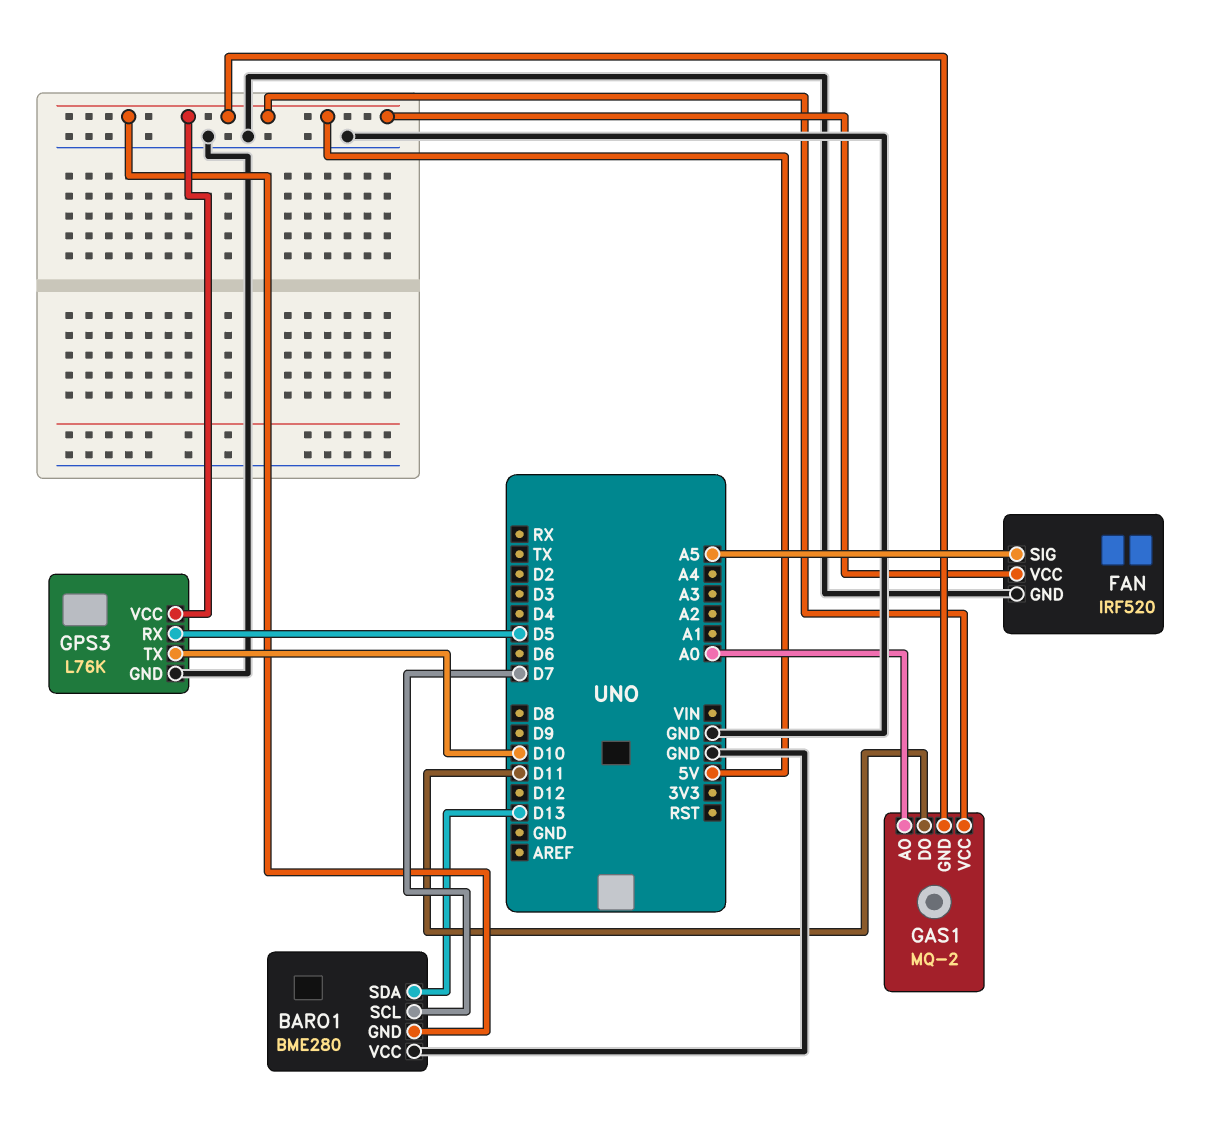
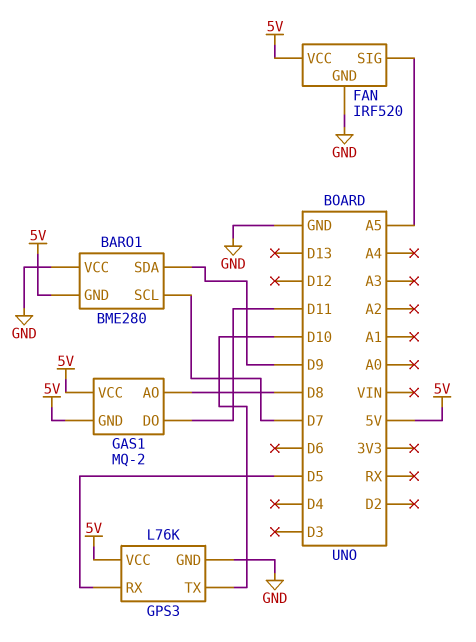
BARO1 pin SDA: D13 -> D9
GAS1 pin AO: A0 -> D8

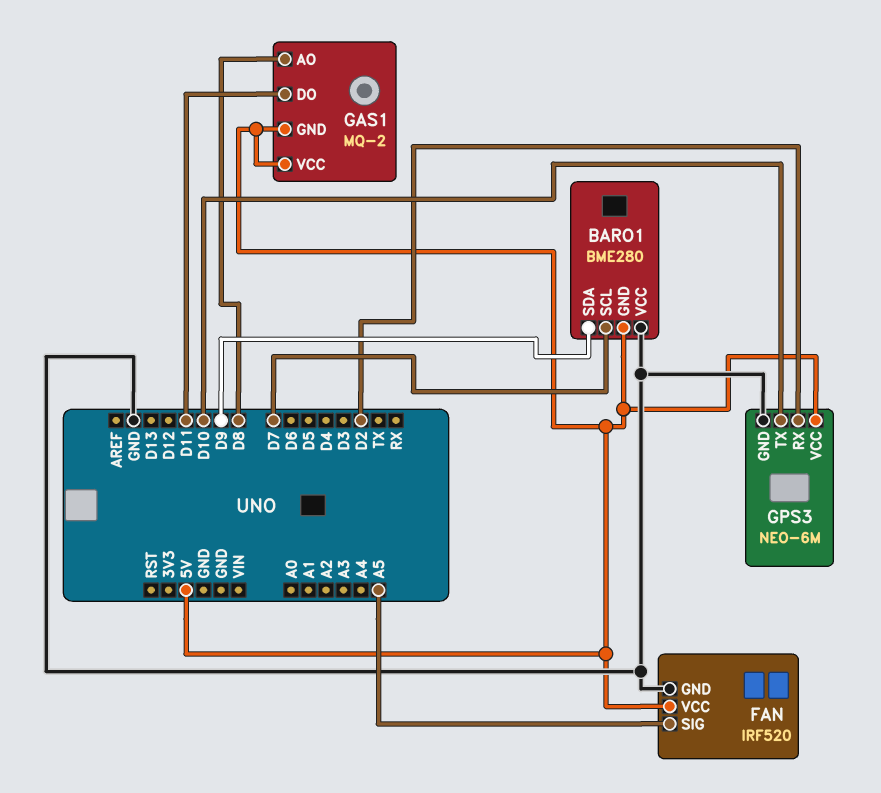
GPS3: L76K -> NEO-6M
GPS3 pin RX: D5 -> D2

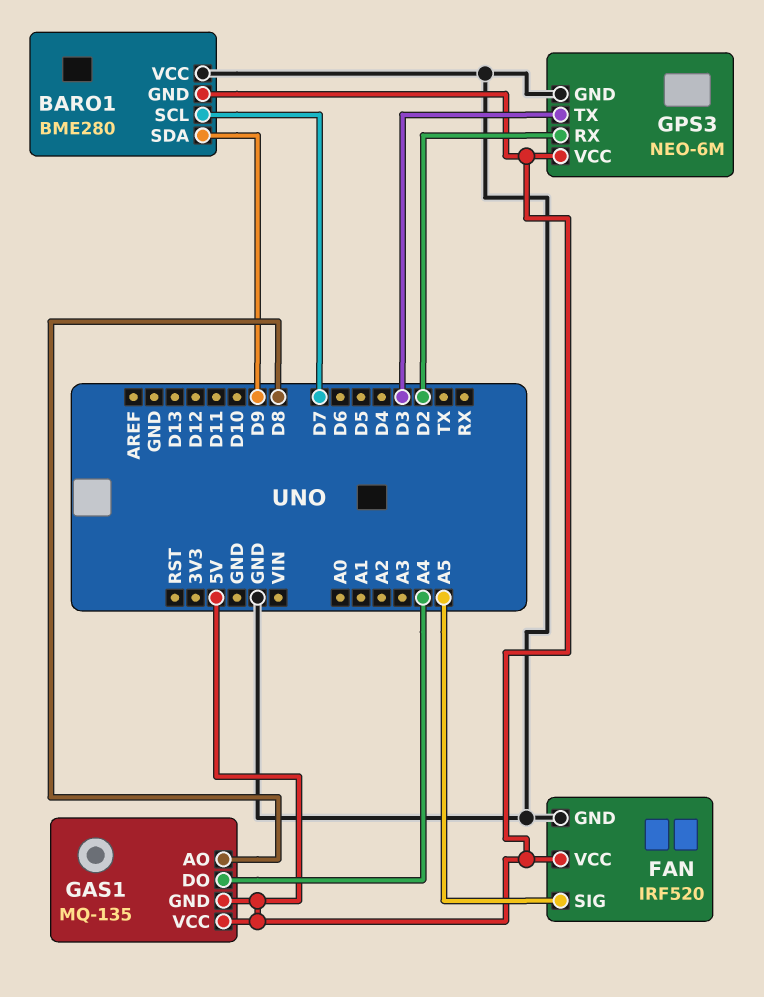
GAS1: MQ-2 -> MQ-135
GAS1 pin DO: D11 -> A4
GPS3 pin TX: D10 -> D3

